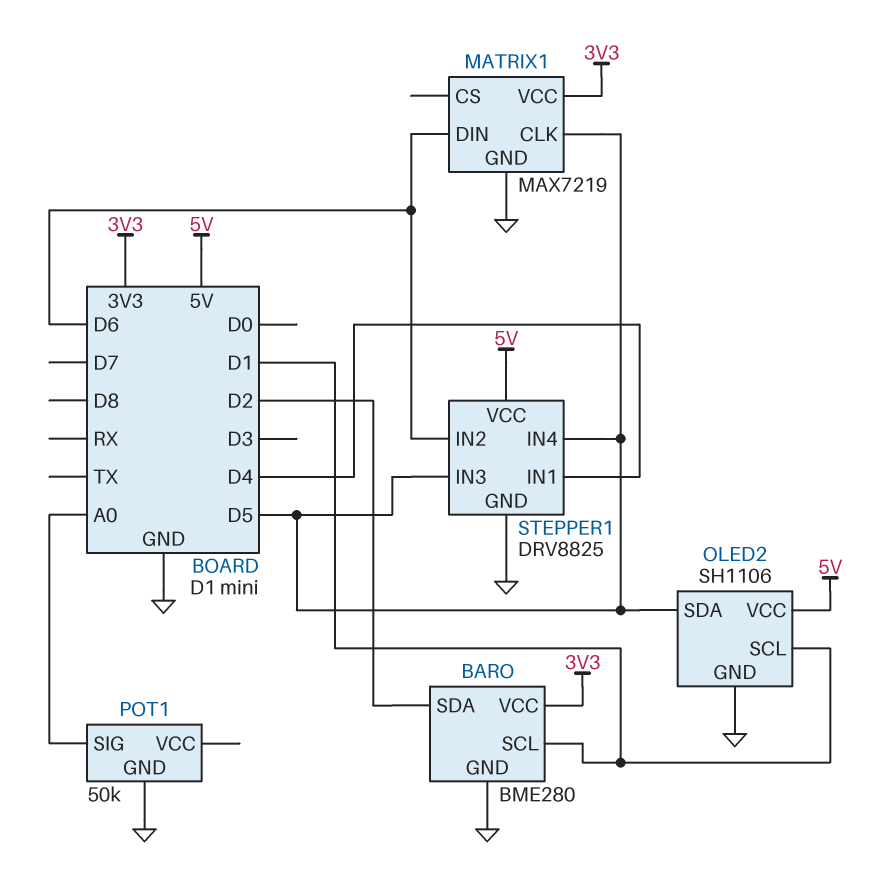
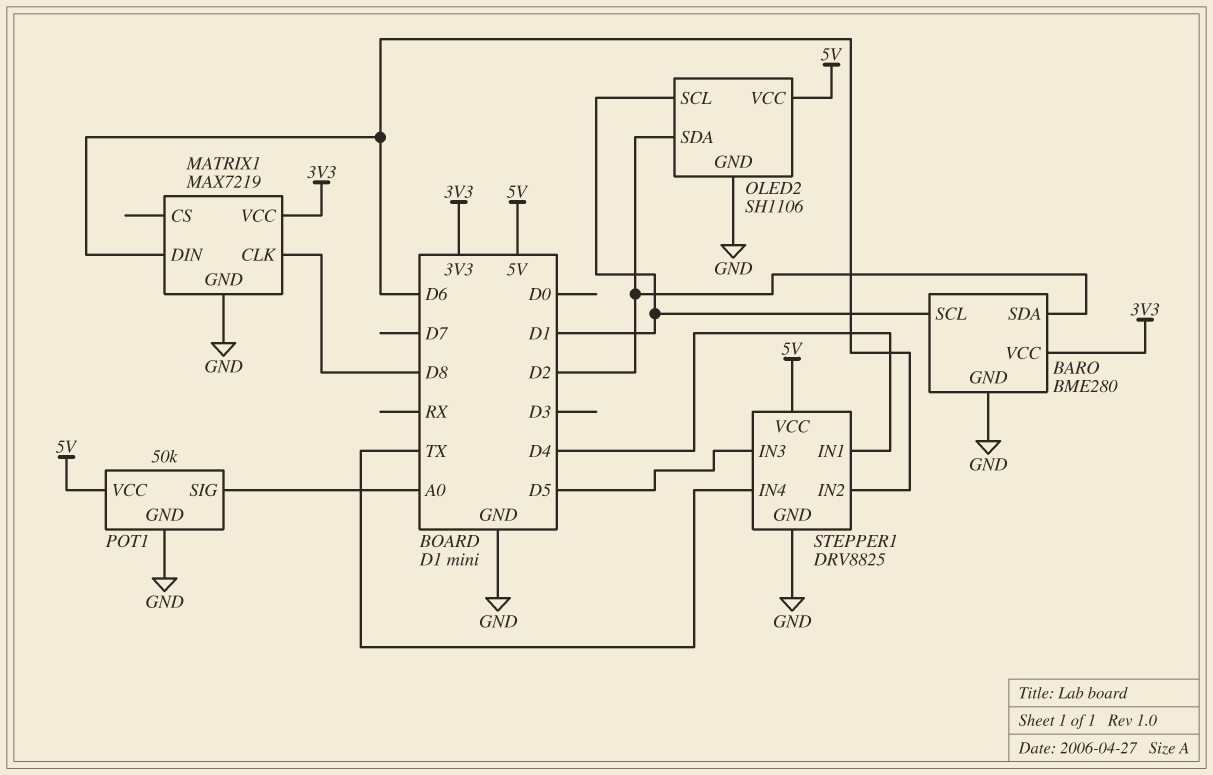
MATRIX1 pin CLK: D5 -> D8
OLED2 pin SDA: D5 -> D2
POT1 pin VCC: none -> 5V
STEPPER1 pin IN4: D5 -> TX

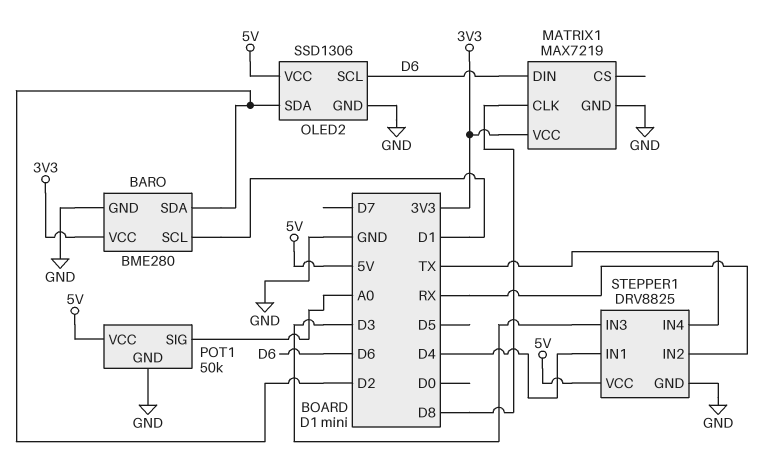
OLED2: SH1106 -> SSD1306
OLED2 pin SCL: D1 -> D6
STEPPER1 pin IN2: D6 -> RX
STEPPER1 pin IN3: D5 -> D3

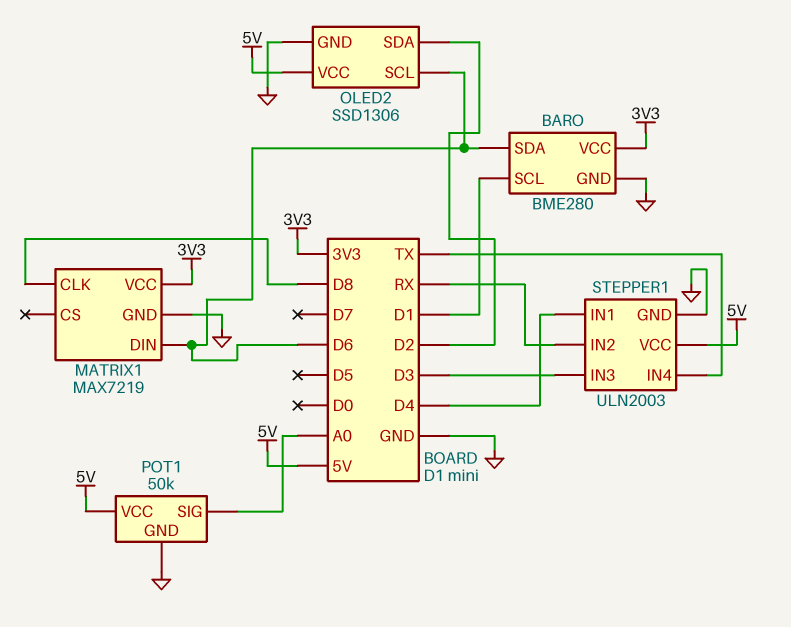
BARO pin SDA: D2 -> D6
STEPPER1: DRV8825 -> ULN2003

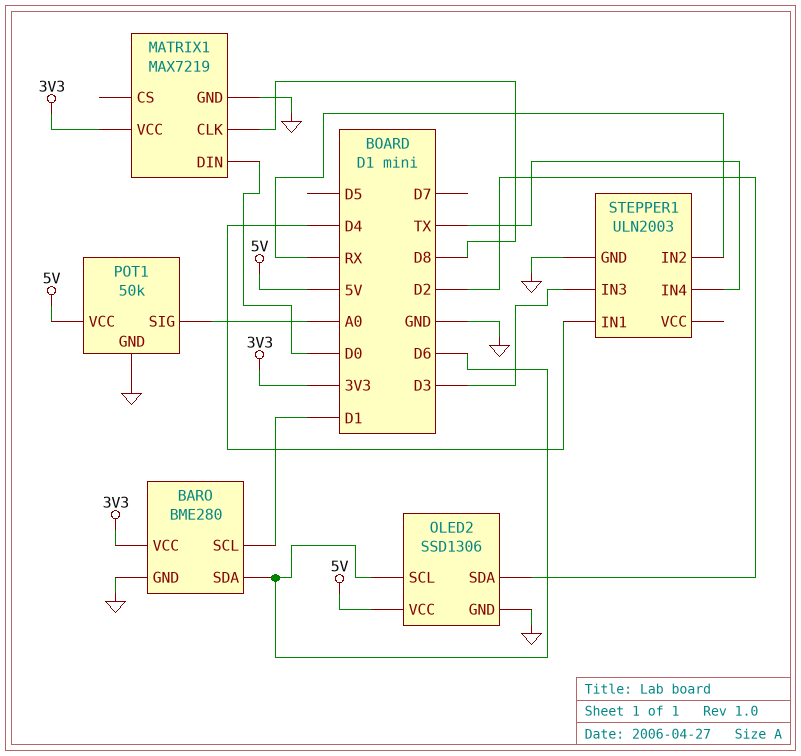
MATRIX1 pin DIN: D6 -> D0
STEPPER1 pin VCC: 5V -> none

